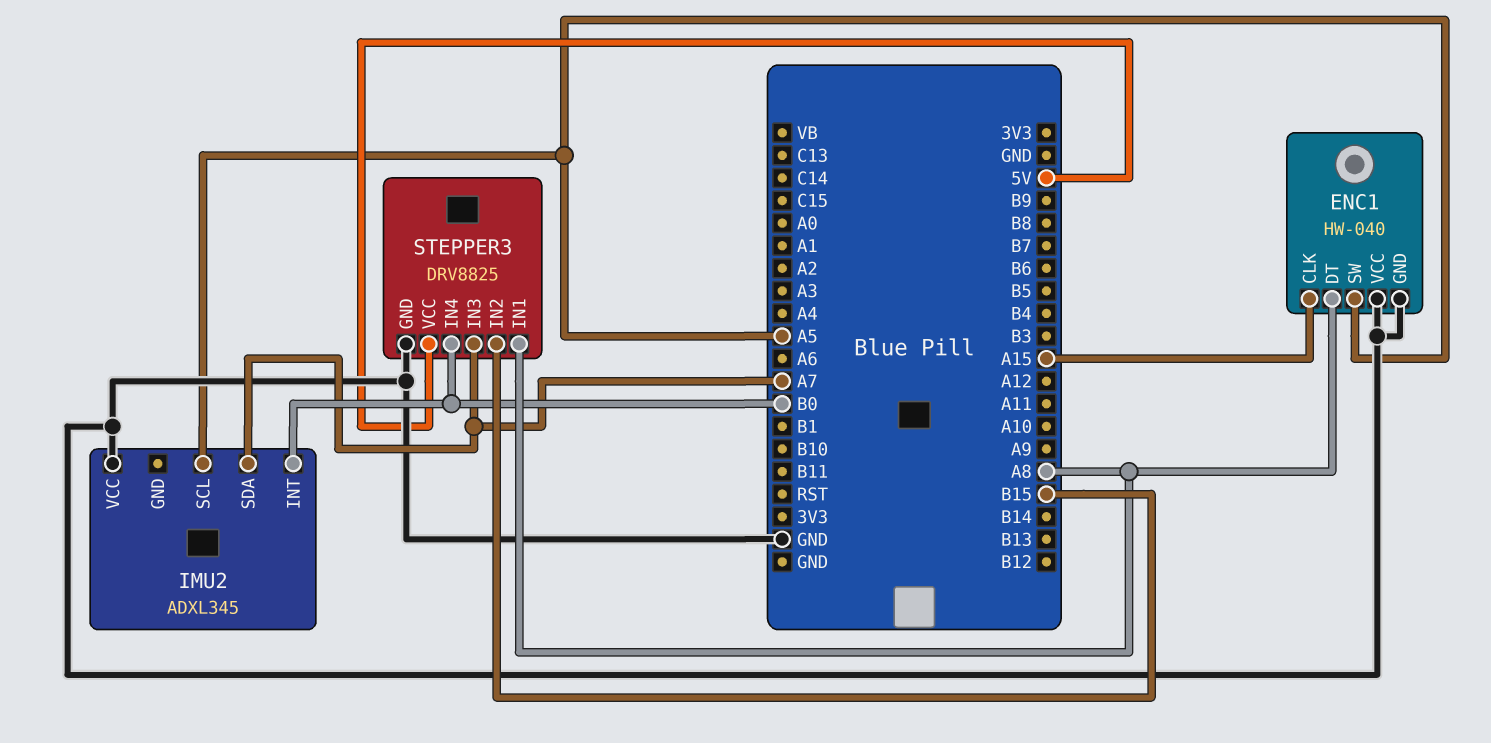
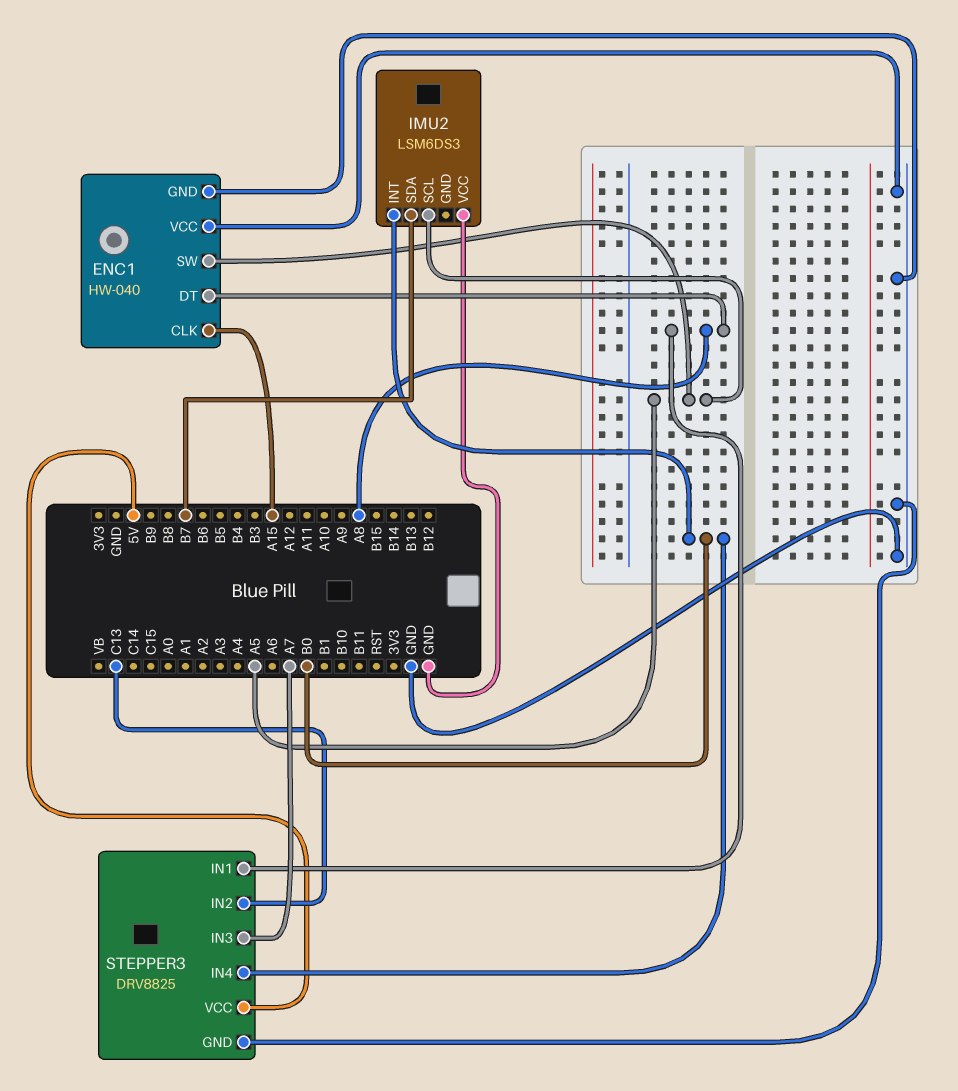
IMU2: ADXL345 -> LSM6DS3
IMU2 pin SDA: A7 -> B7
STEPPER3 pin IN2: B15 -> C13

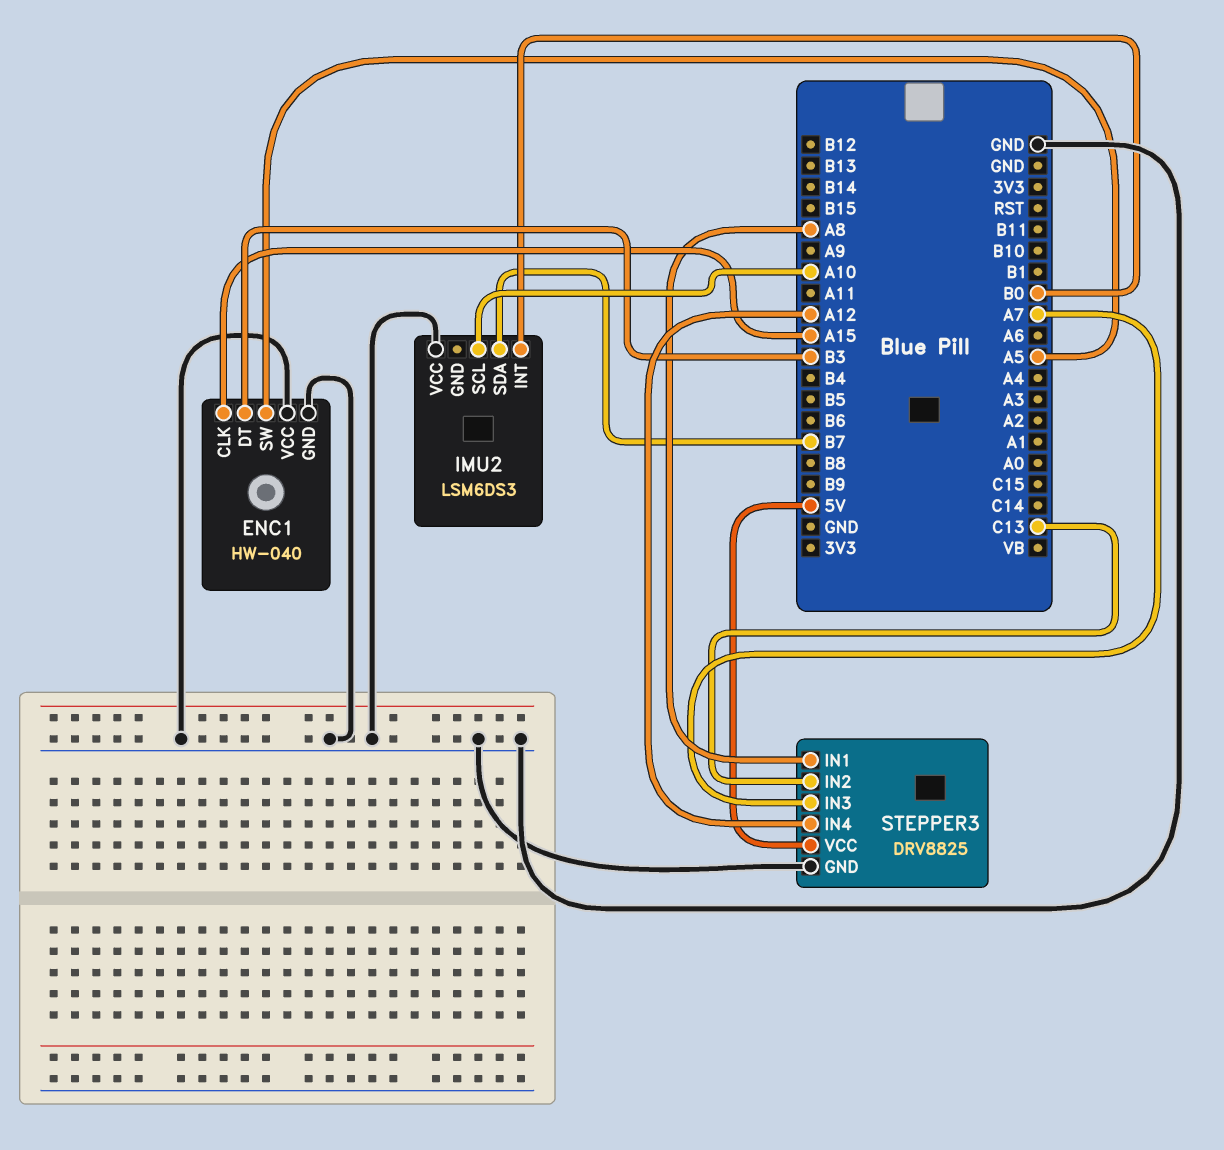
ENC1 pin DT: A8 -> B3
IMU2 pin SCL: A5 -> A10
STEPPER3 pin IN4: B0 -> A12

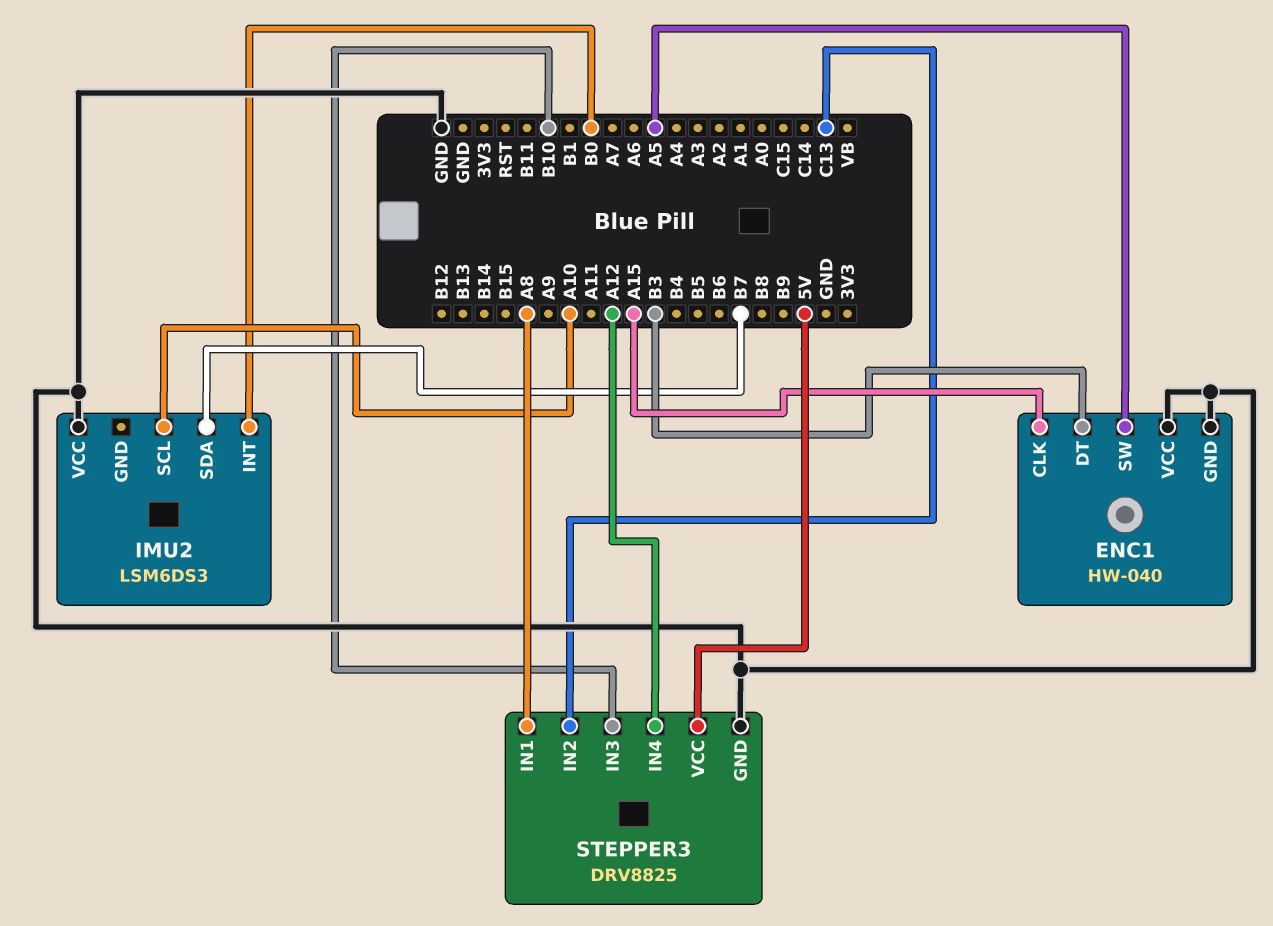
STEPPER3 pin IN3: A7 -> B10

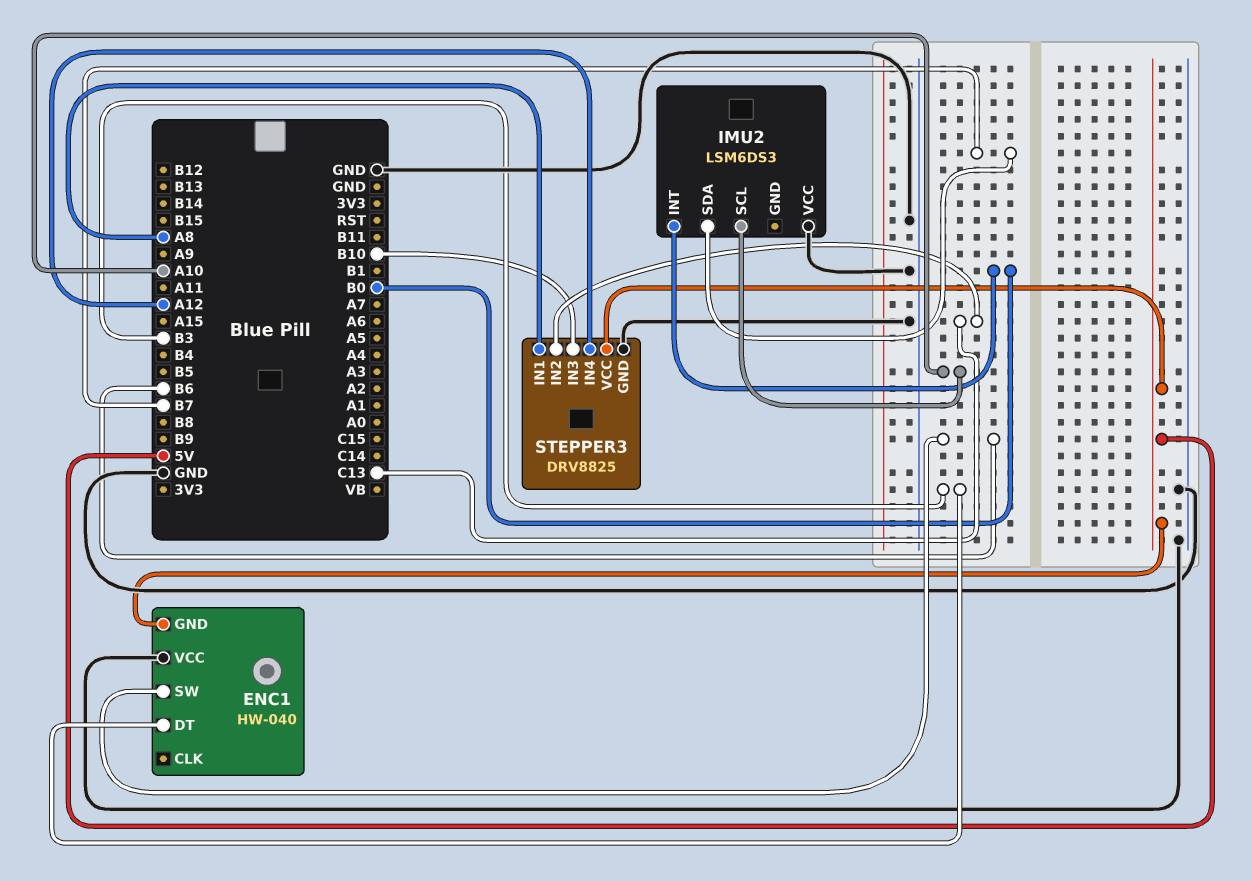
ENC1 pin CLK: A15 -> none
ENC1 pin GND: GND -> 5V
ENC1 pin SW: A5 -> B6

